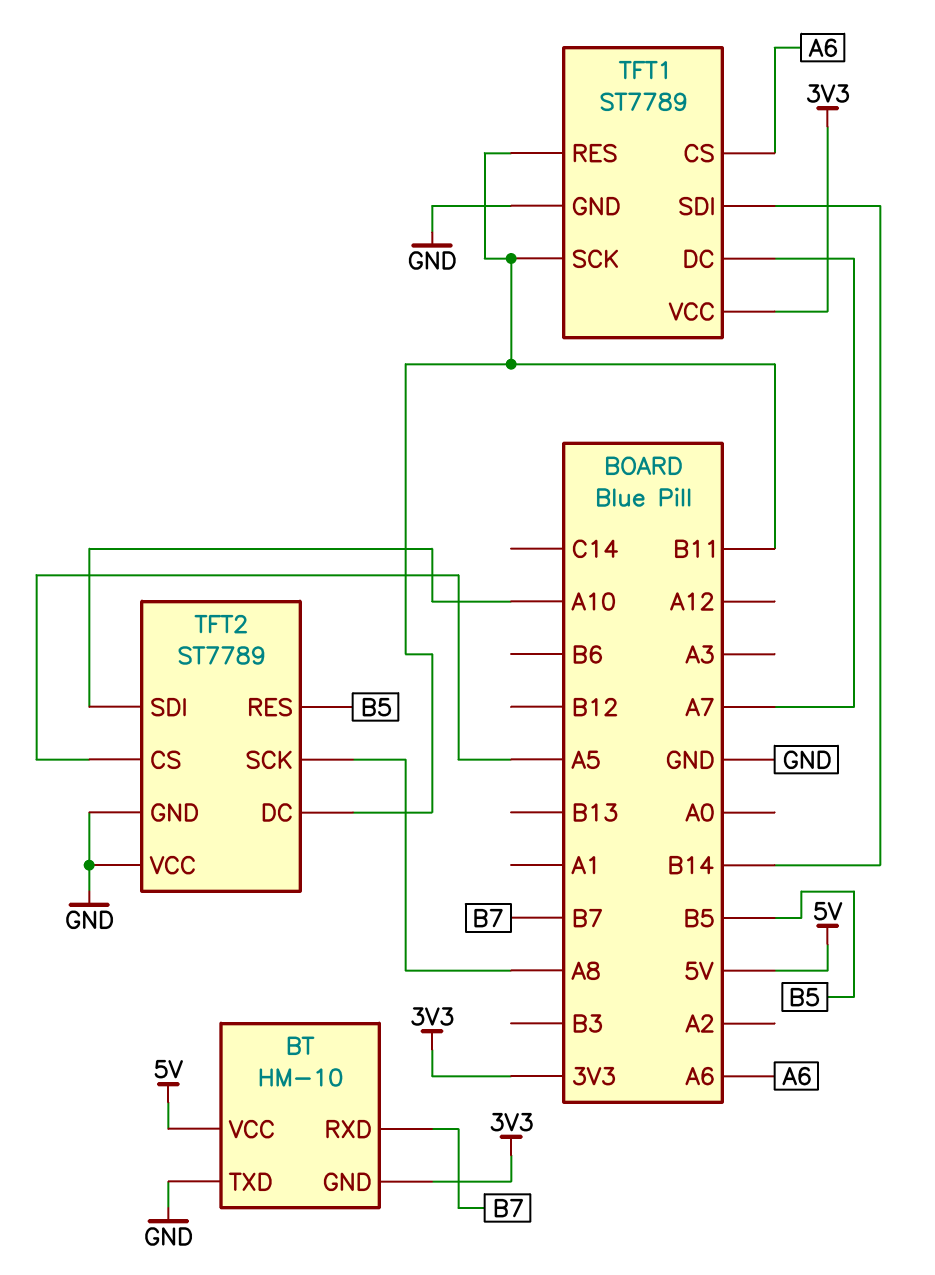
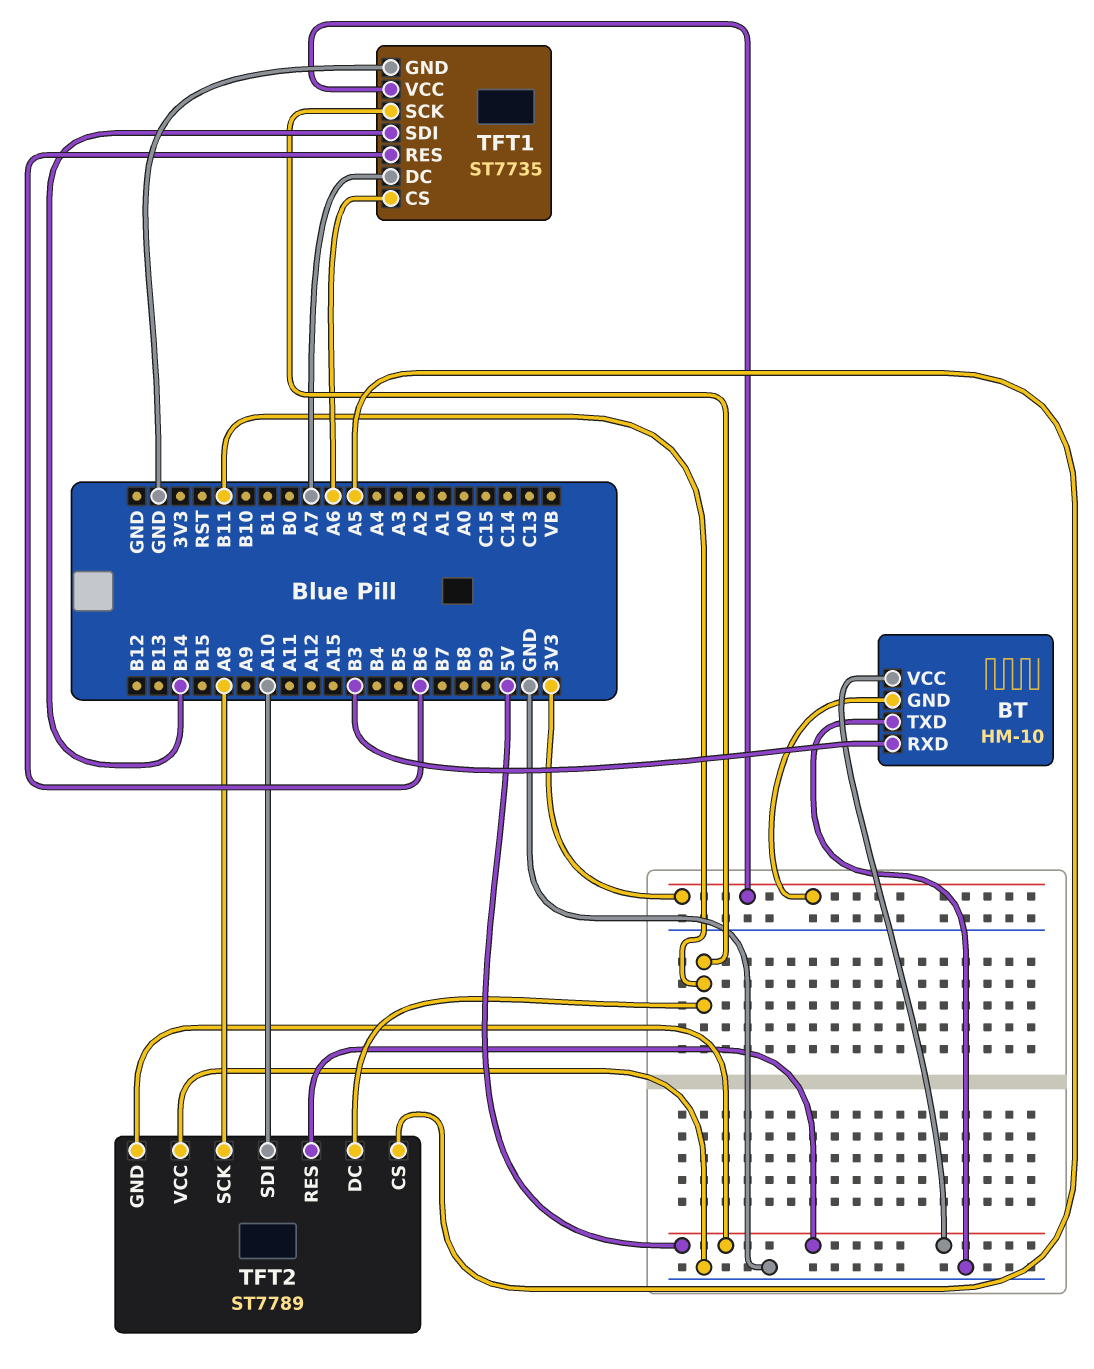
BT pin RXD: B7 -> B3
TFT1: ST7789 -> ST7735
TFT1 pin RES: B11 -> B6
TFT2 pin GND: GND -> 5V
TFT2 pin RES: B5 -> 5V

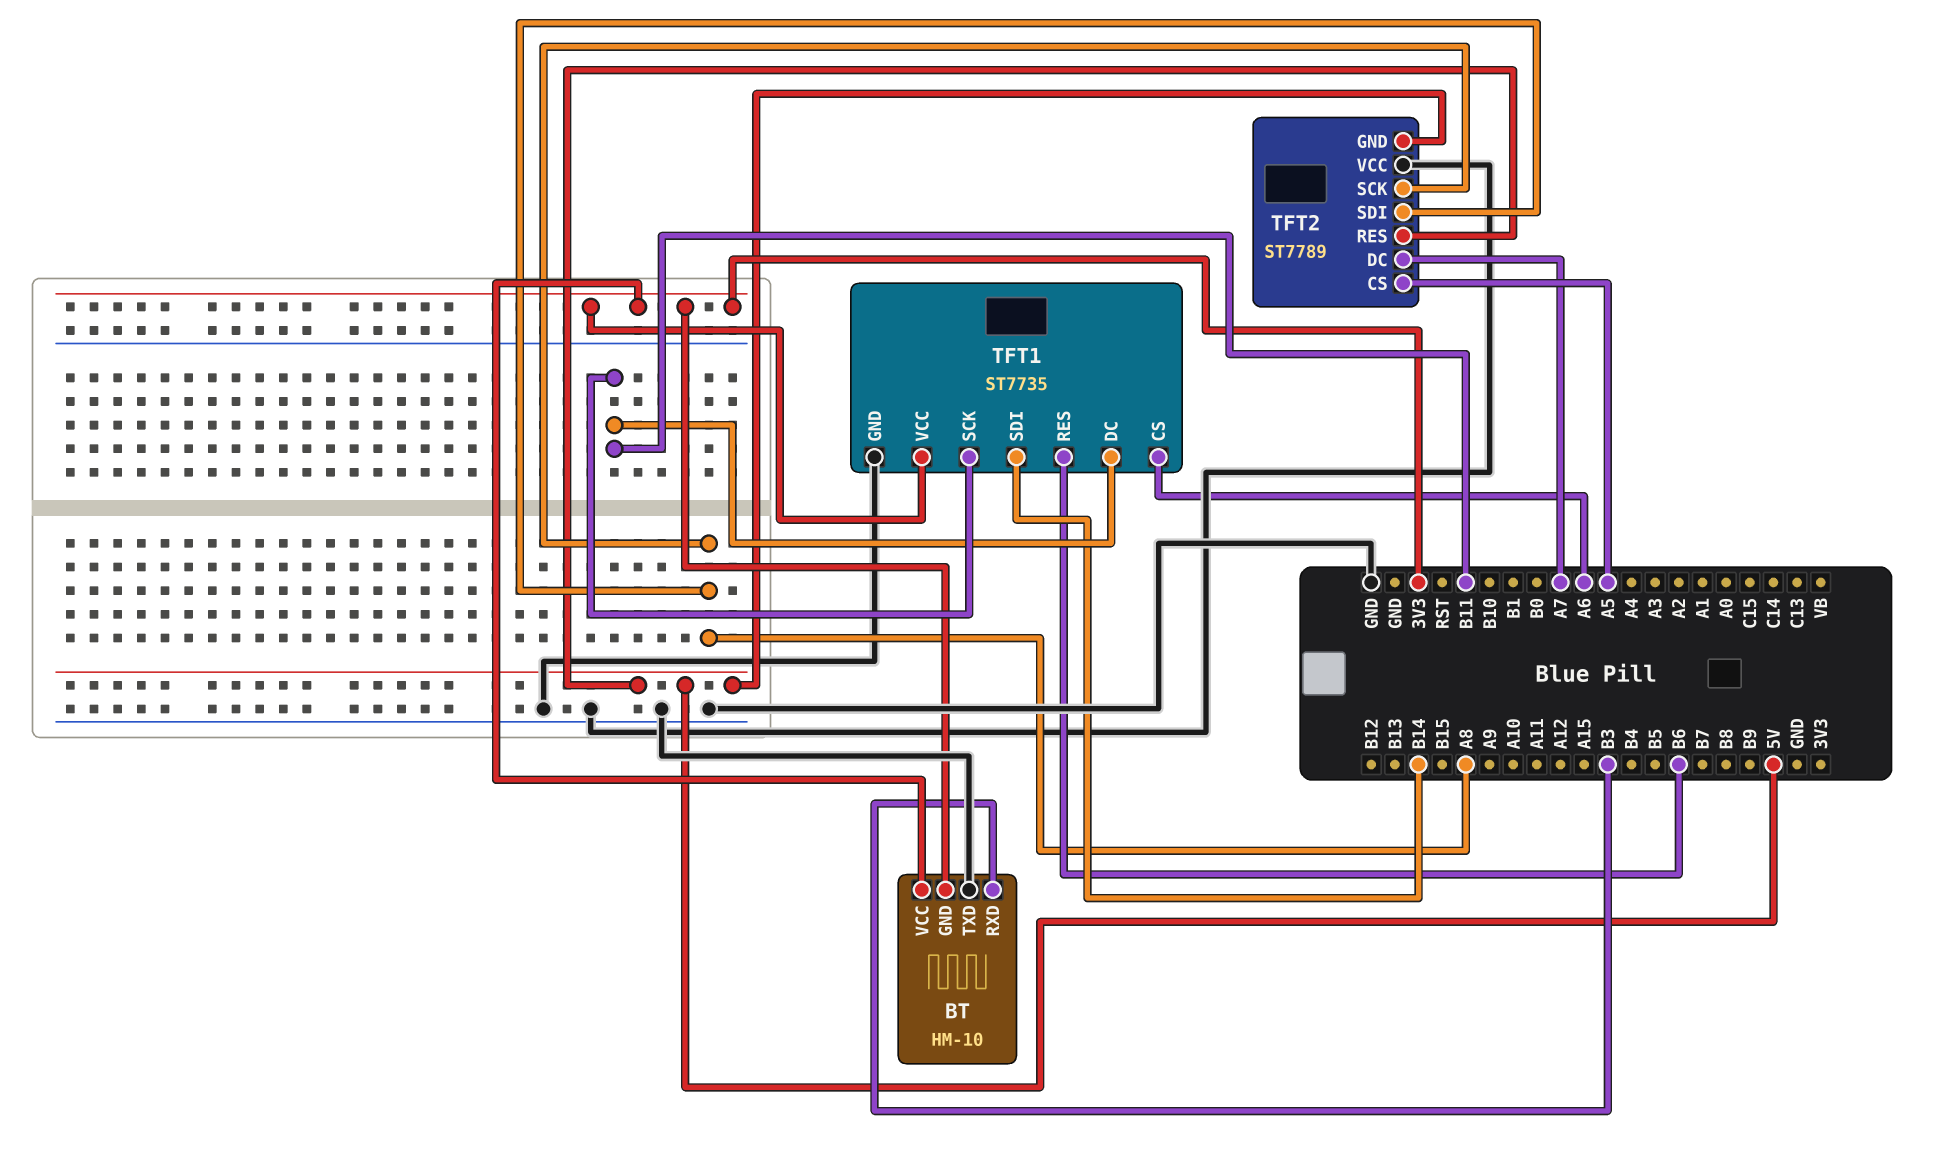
BT pin VCC: 5V -> 3V3
TFT1 pin DC: A7 -> B11
TFT2 pin DC: B11 -> A7
TFT2 pin SDI: A10 -> A8

